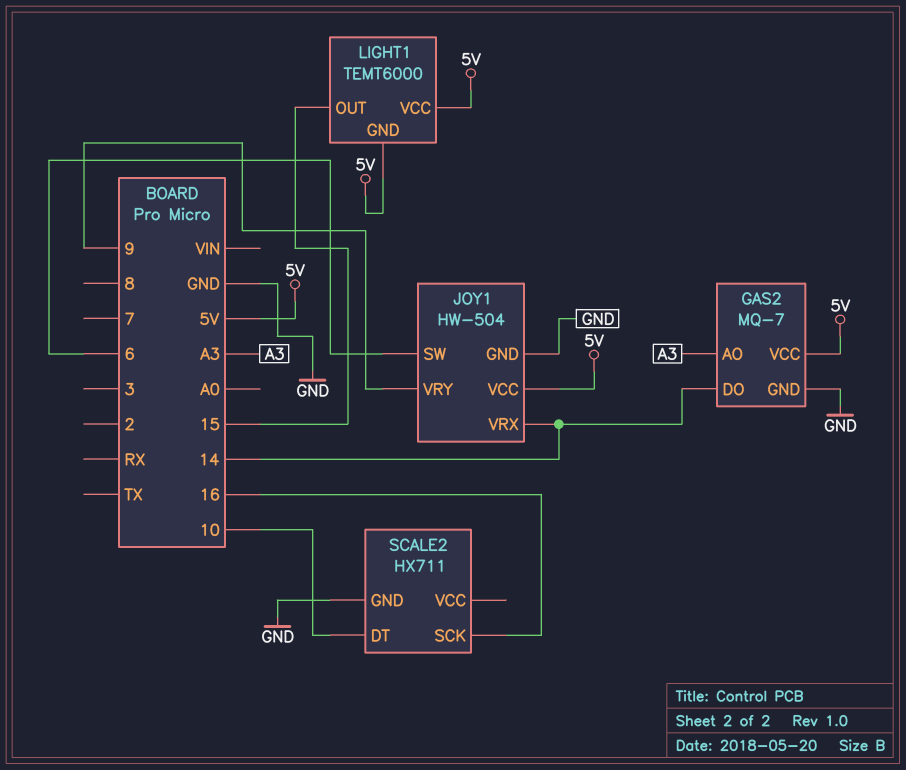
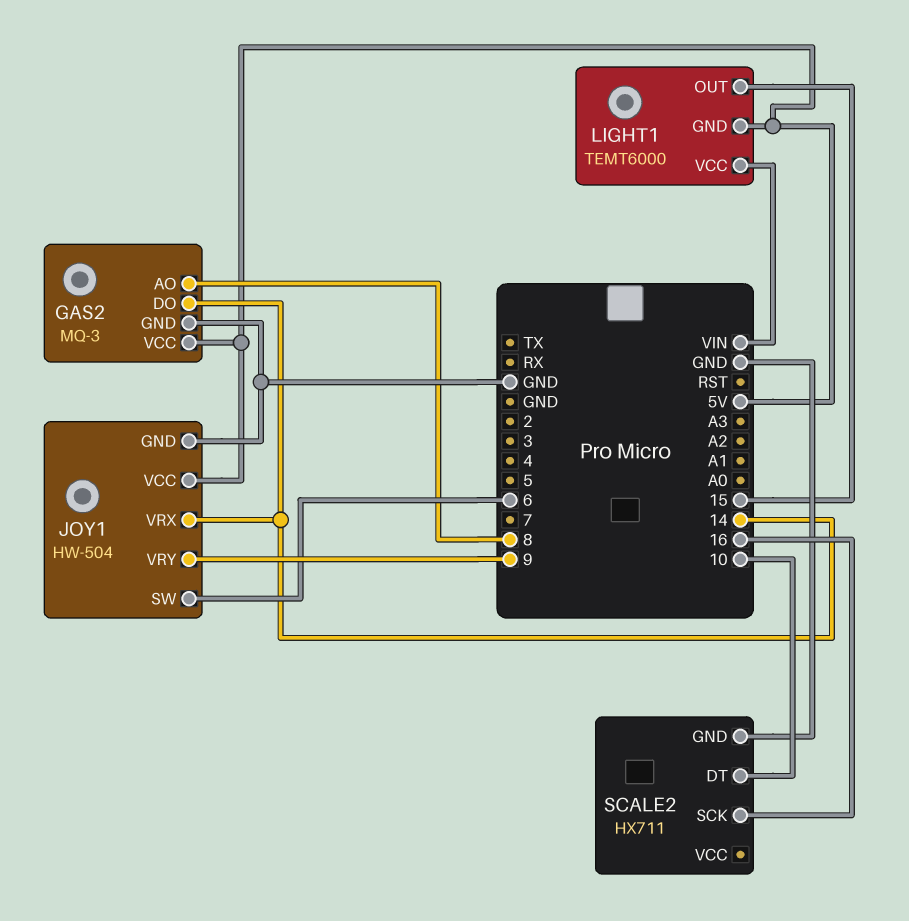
GAS2: MQ-7 -> MQ-3
GAS2 pin AO: A3 -> 8
LIGHT1 pin VCC: 5V -> VIN

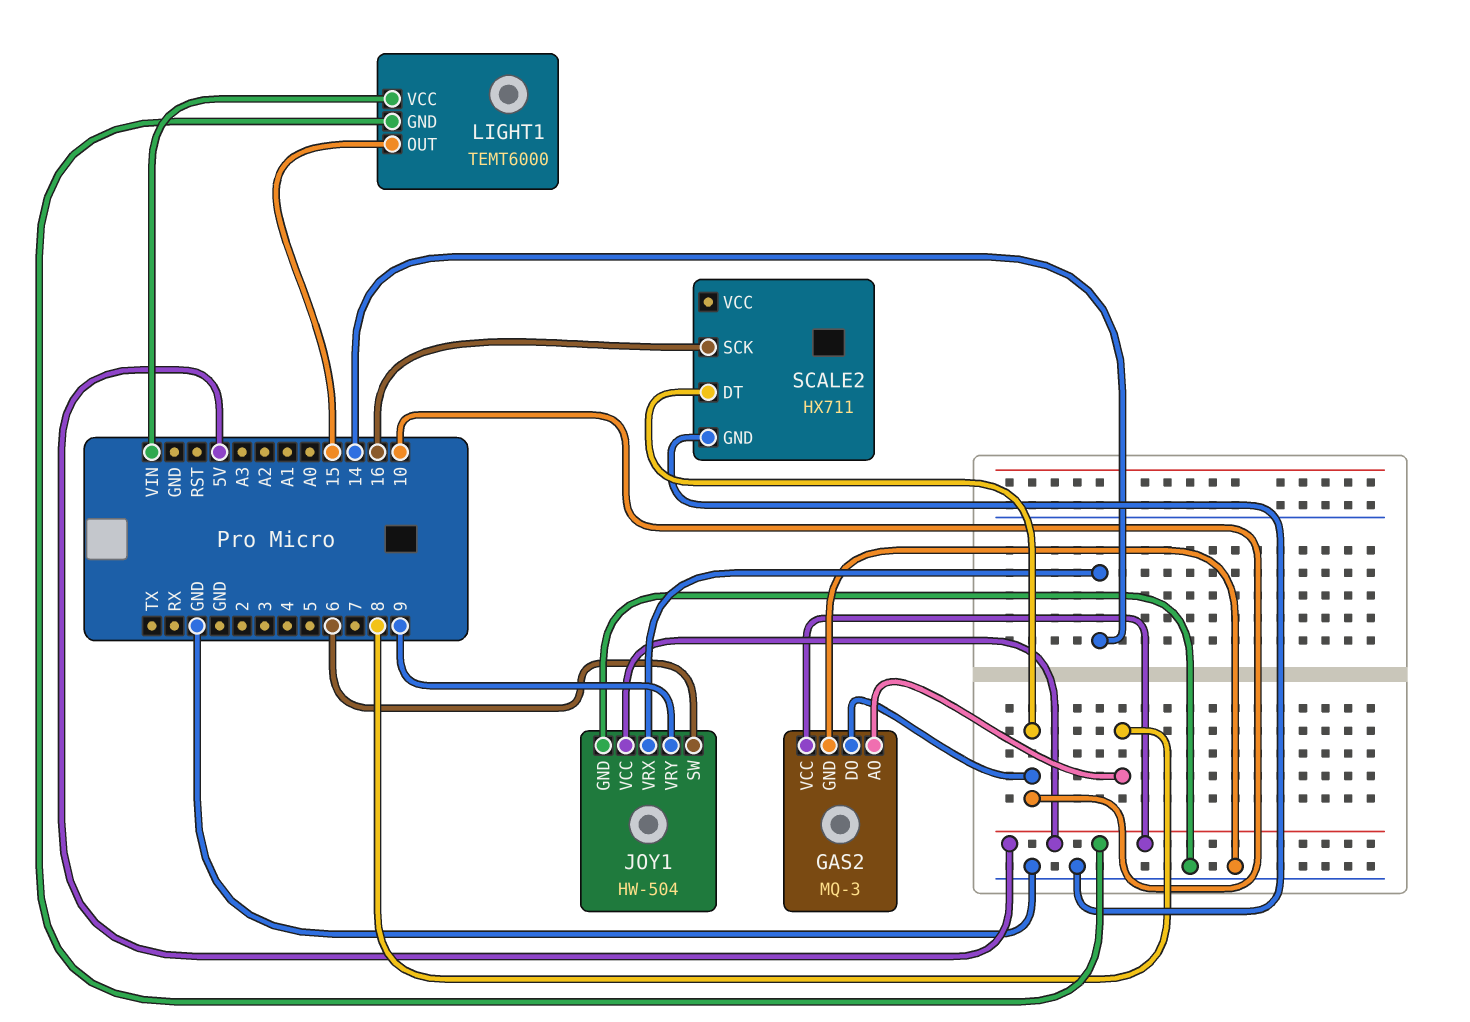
GAS2 pin DO: 14 -> 10

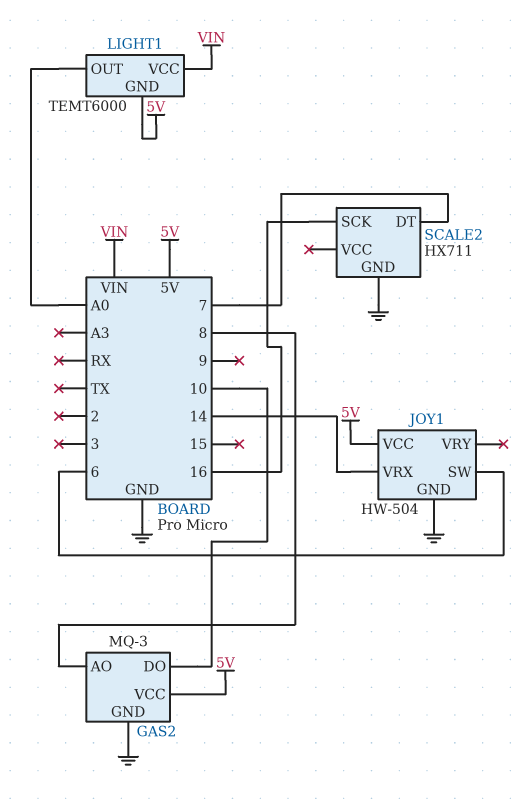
JOY1 pin VRY: 9 -> none
LIGHT1 pin OUT: 15 -> A0
SCALE2 pin DT: 10 -> 7

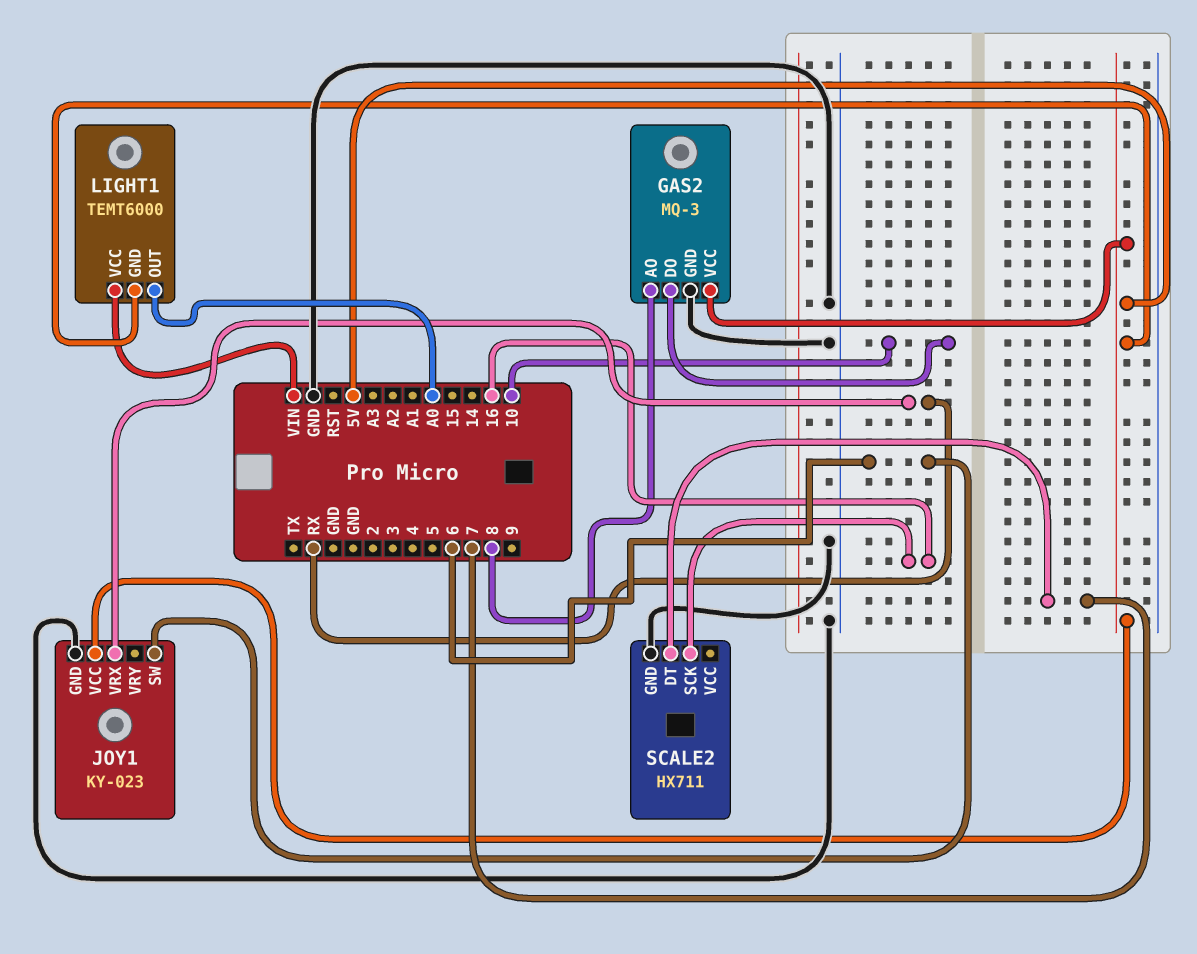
JOY1: HW-504 -> KY-023
JOY1 pin VRX: 14 -> RX

